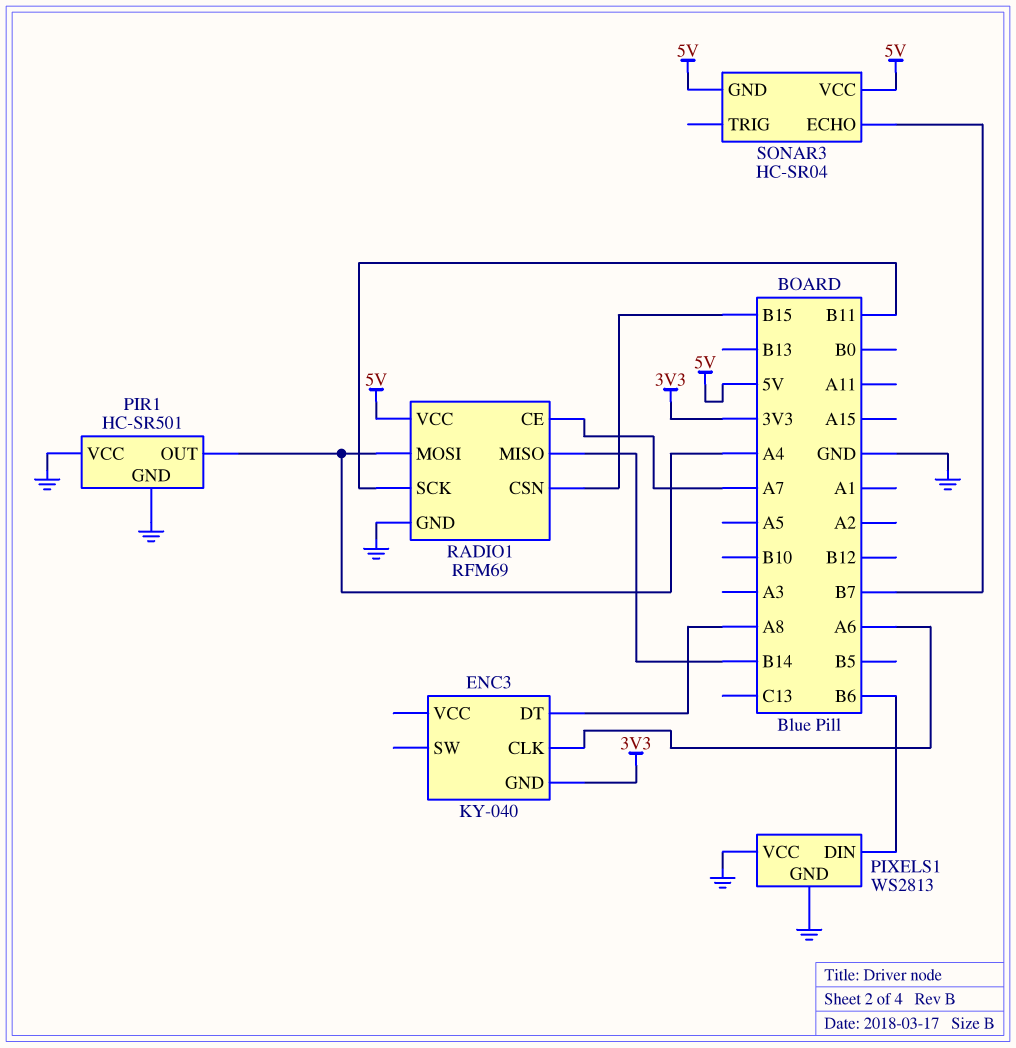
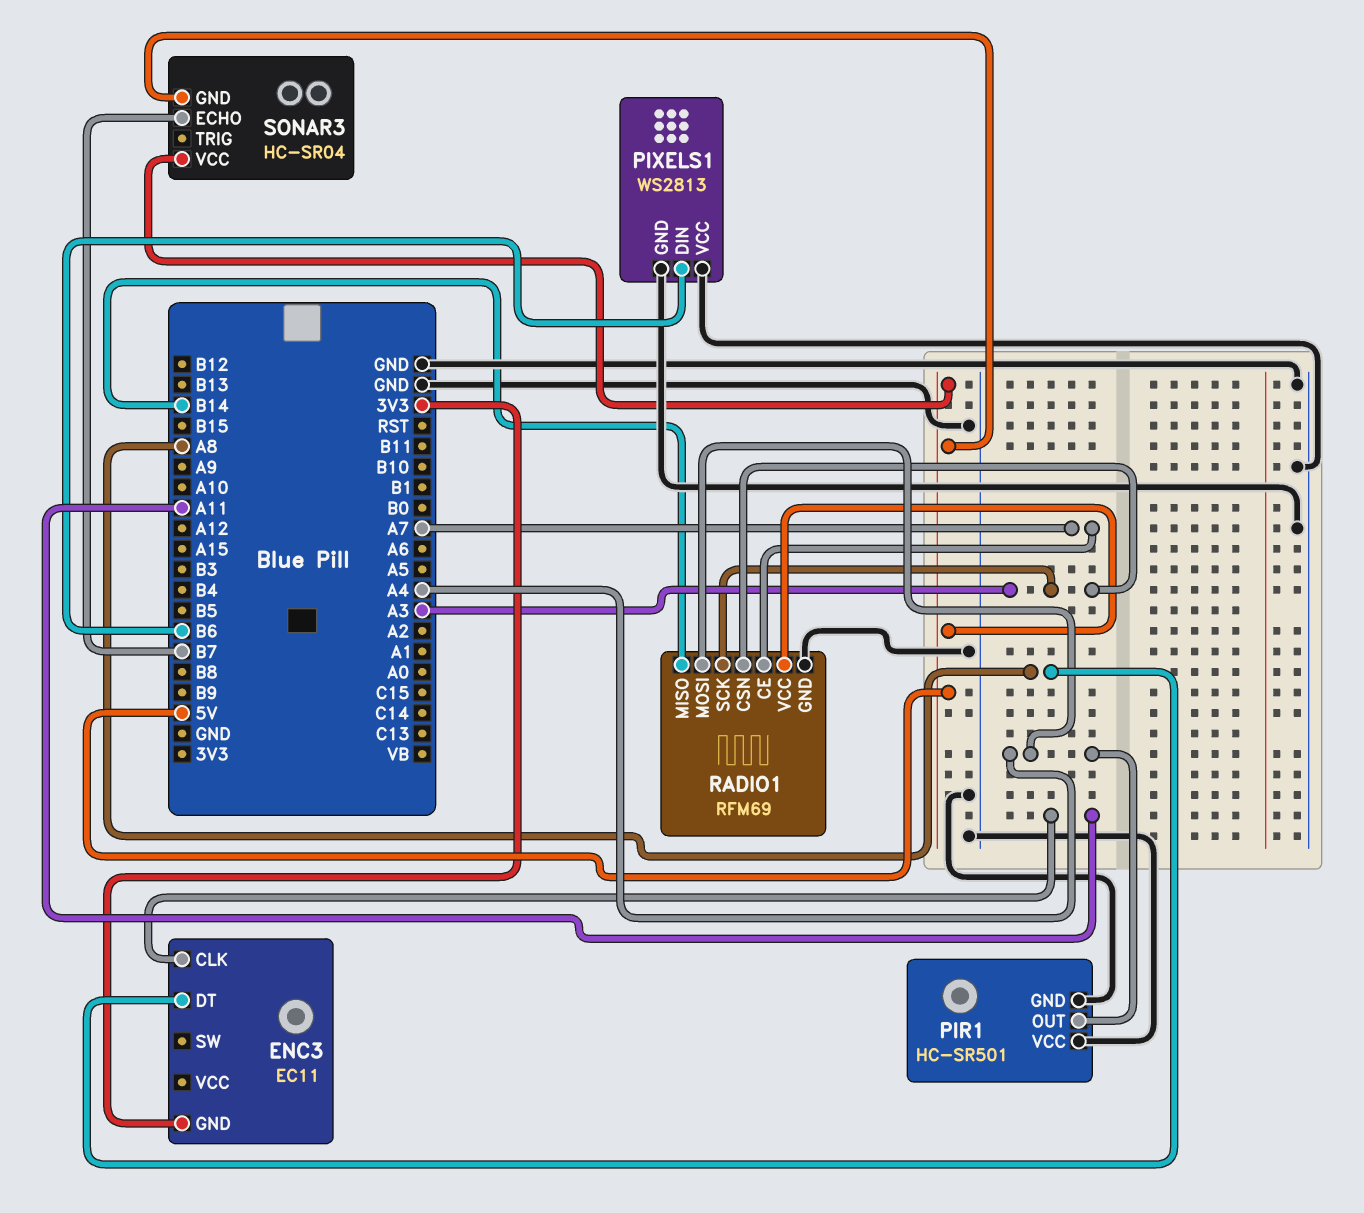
ENC3: KY-040 -> EC11
ENC3 pin CLK: A6 -> A11
RADIO1 pin CSN: B15 -> A3
RADIO1 pin SCK: B11 -> A3

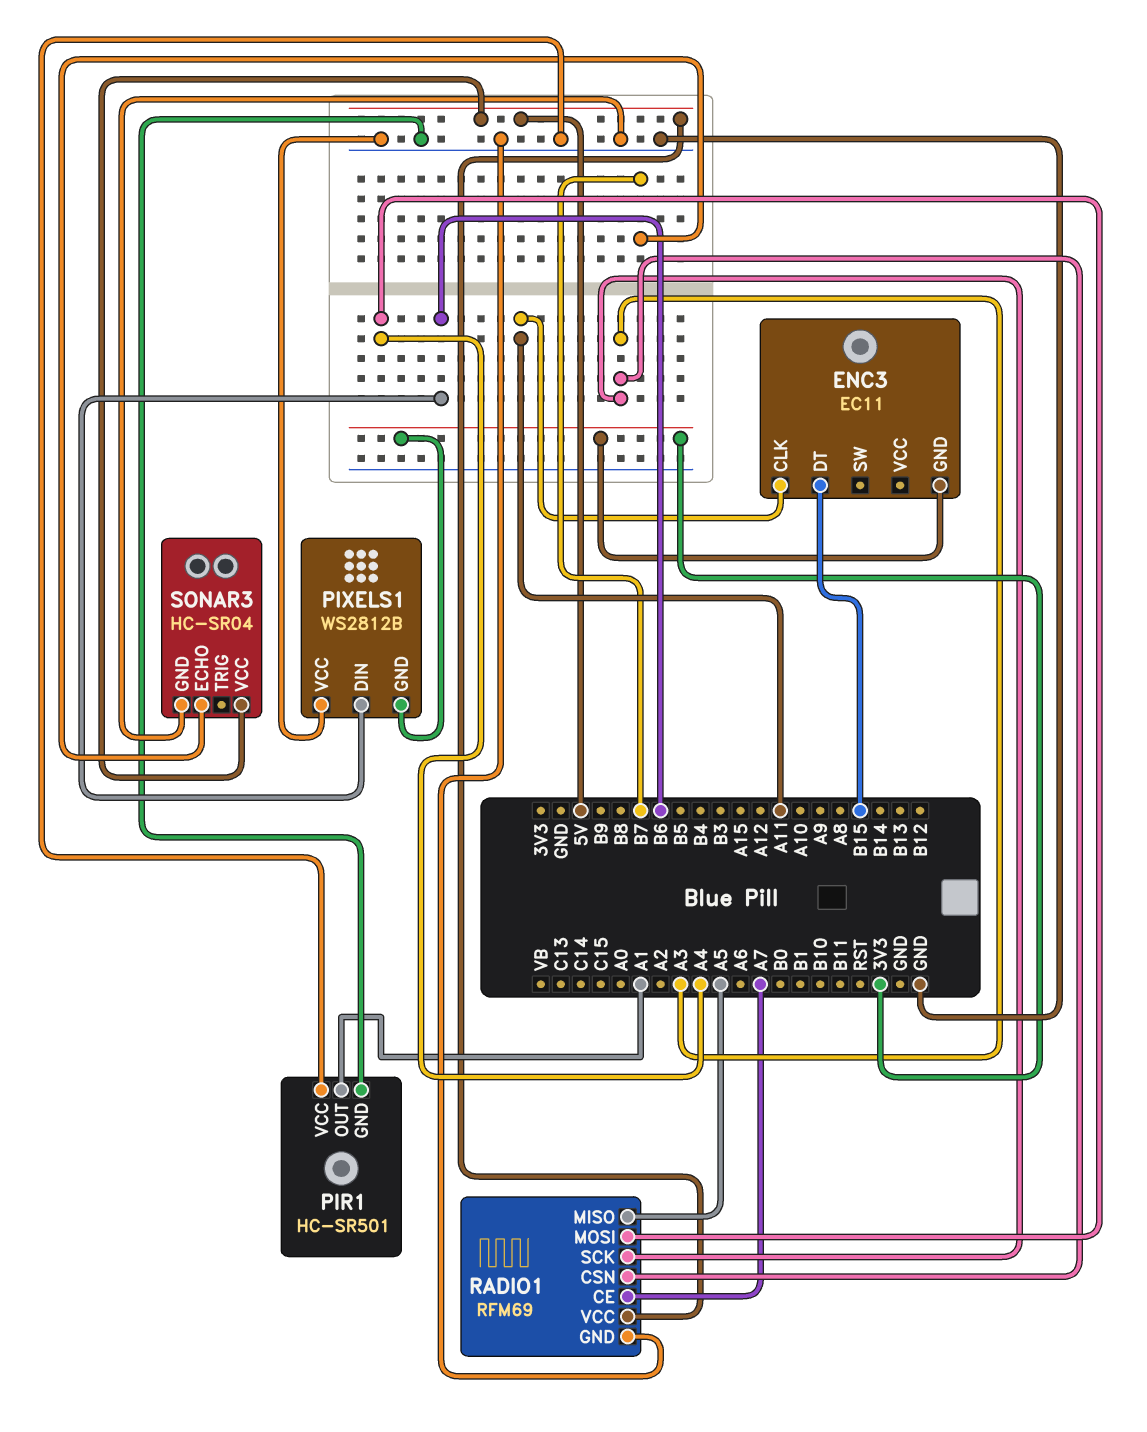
ENC3 pin DT: A8 -> B15
PIR1 pin OUT: A4 -> A1
PIXELS1: WS2813 -> WS2812B
PIXELS1 pin GND: GND -> 3V3
RADIO1 pin MISO: B14 -> A5
SONAR3 pin GND: 5V -> GND

